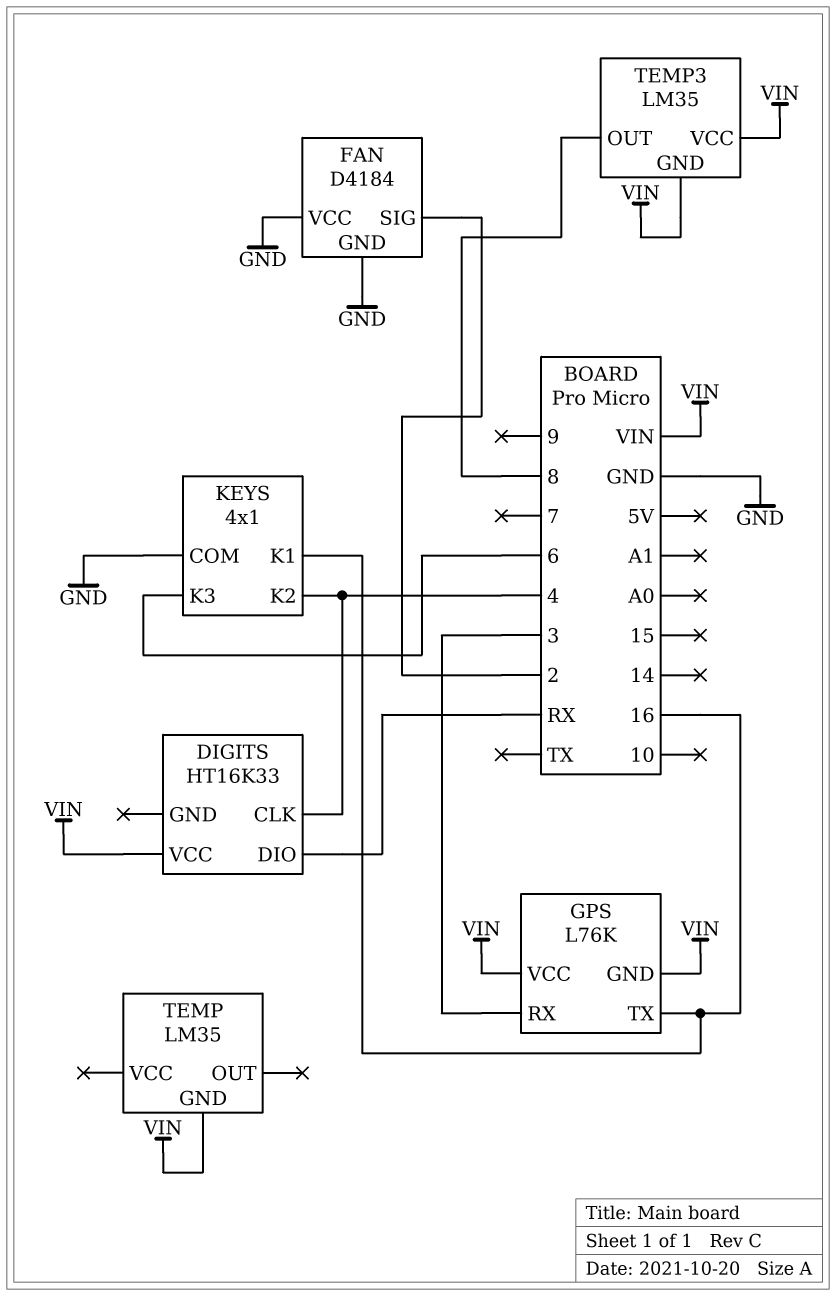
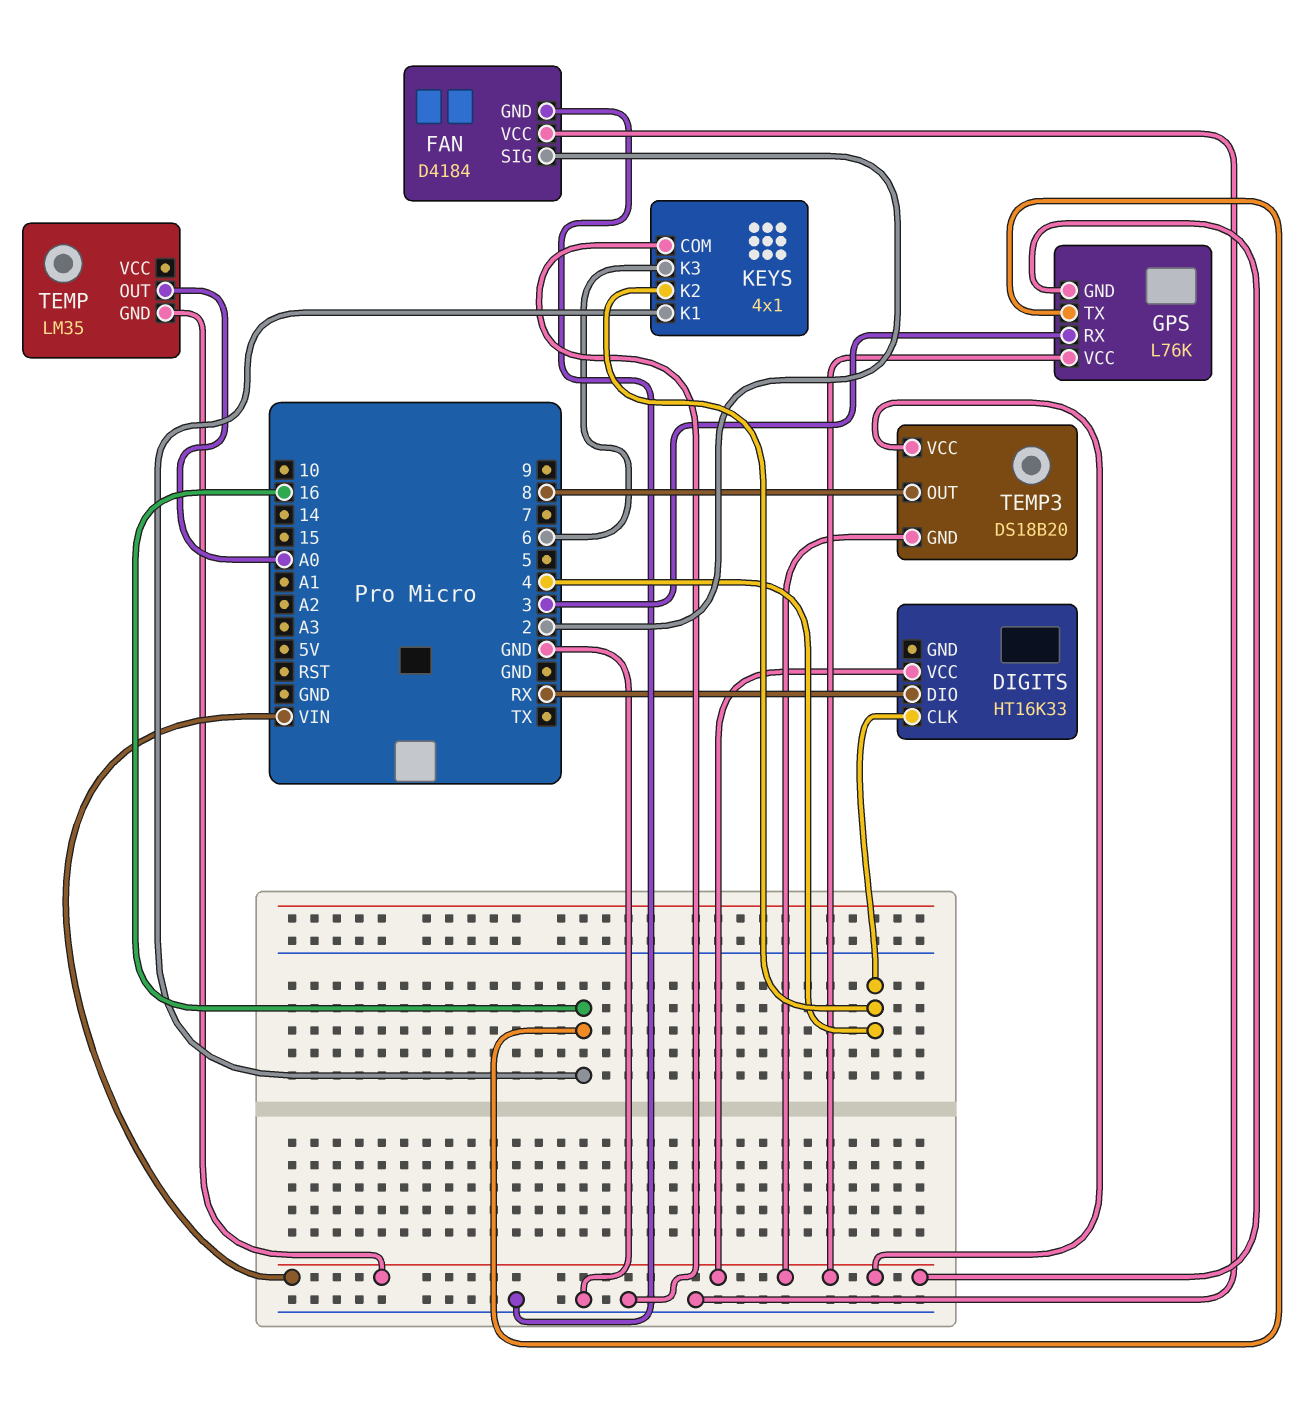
TEMP pin OUT: none -> A0
TEMP3: LM35 -> DS18B20

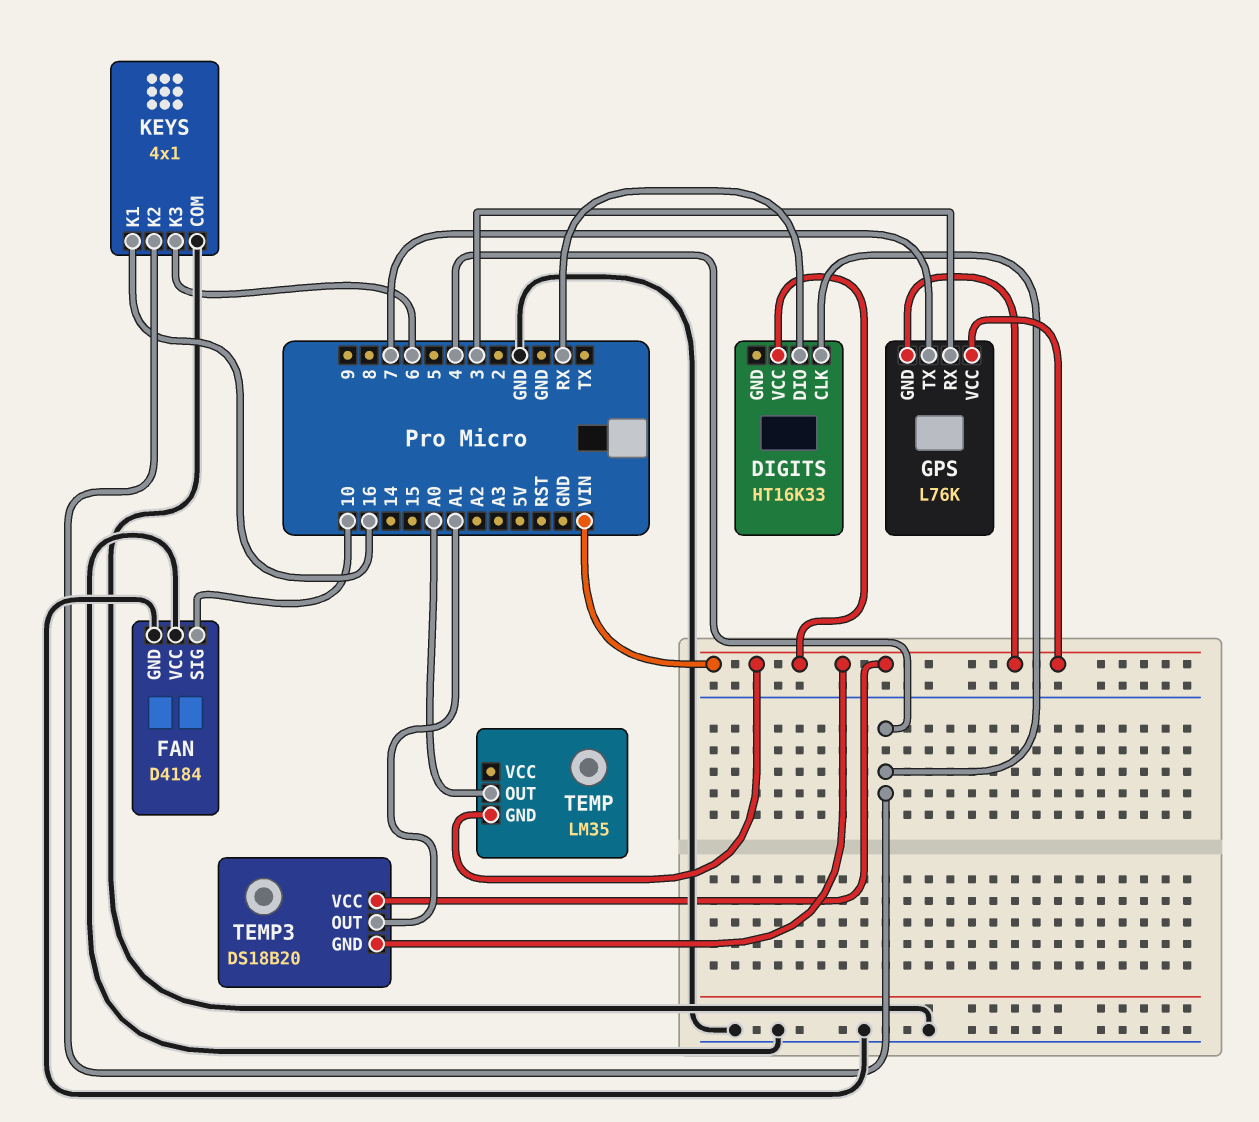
FAN pin SIG: 2 -> 10
GPS pin TX: 16 -> 7
TEMP3 pin OUT: 8 -> A1

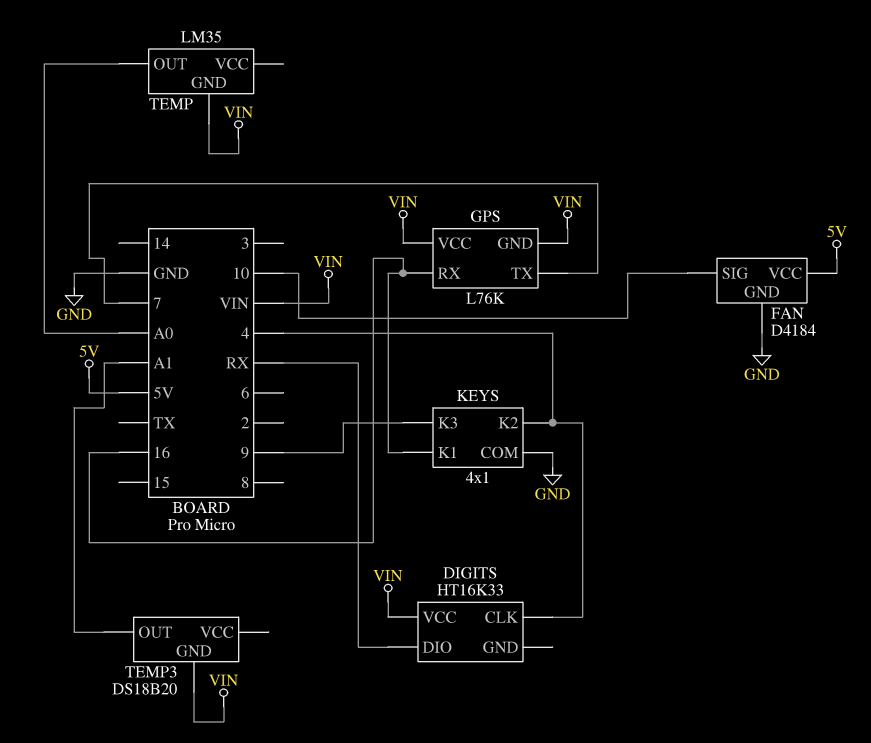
FAN pin VCC: GND -> 5V
GPS pin RX: 3 -> 16
KEYS pin K3: 6 -> 9
TEMP3 pin VCC: VIN -> none

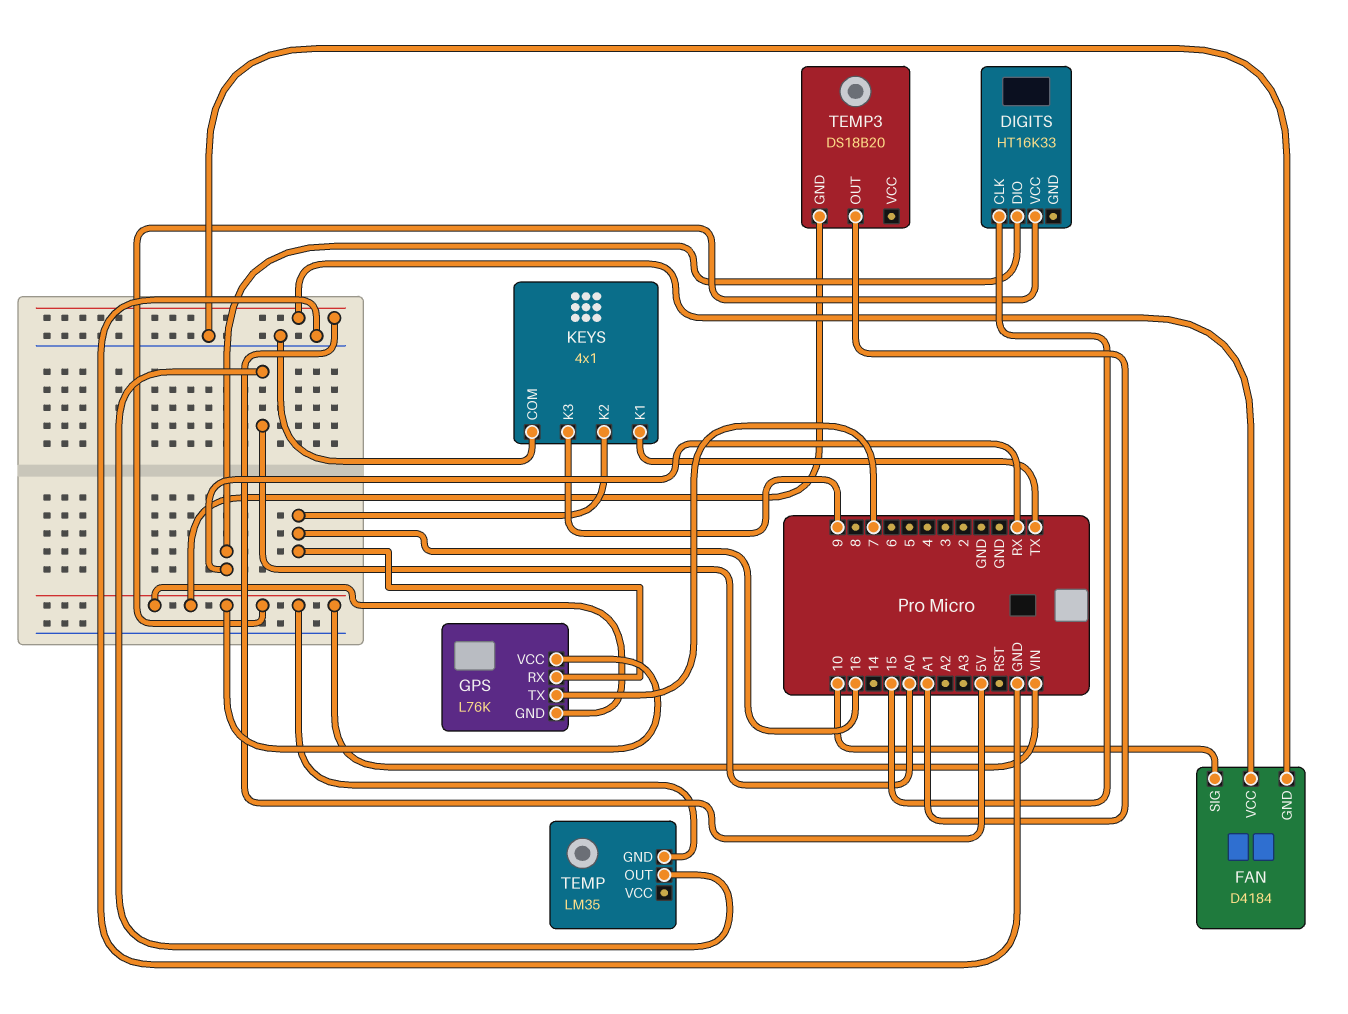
DIGITS pin CLK: 4 -> 15
KEYS pin K1: 16 -> TX
KEYS pin K2: 4 -> 16

